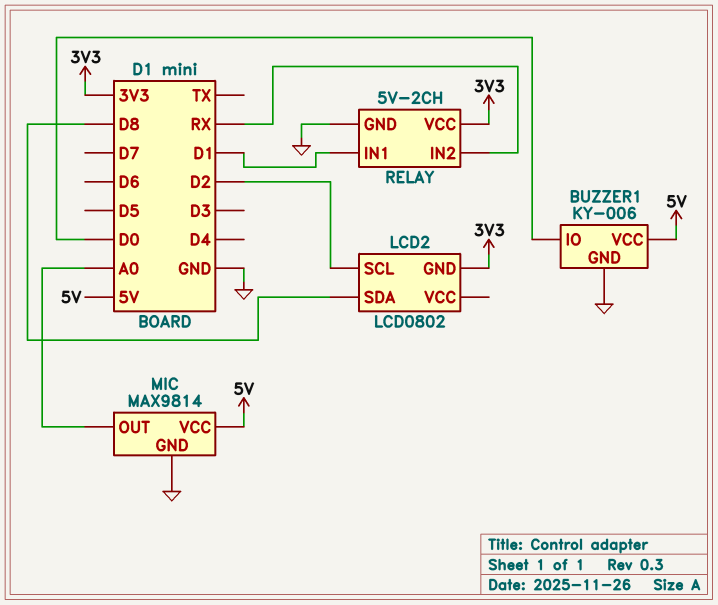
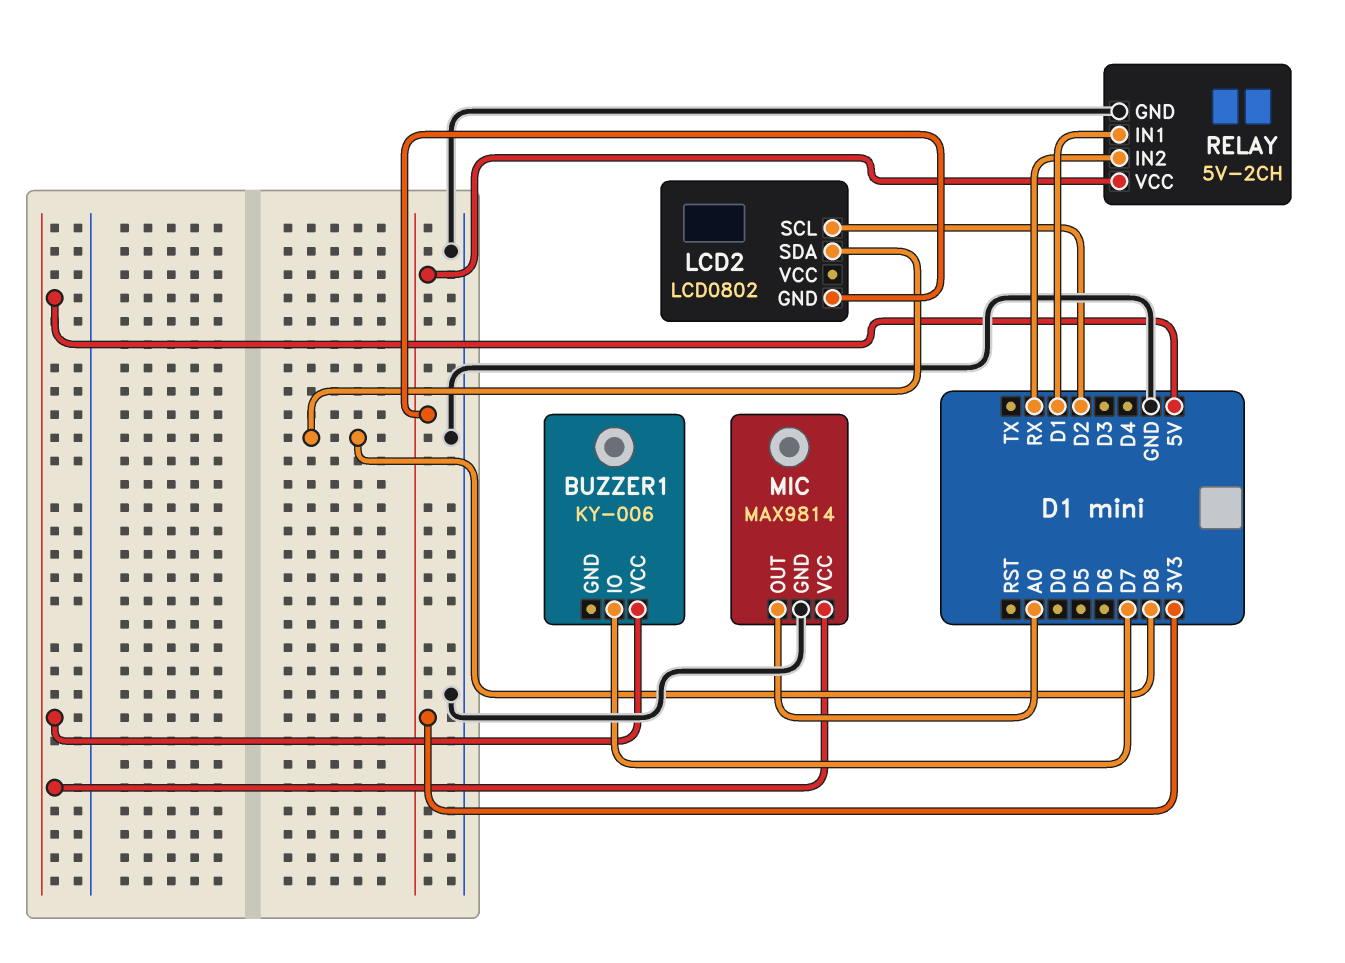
BUZZER1 pin GND: GND -> none
BUZZER1 pin IO: D0 -> D7

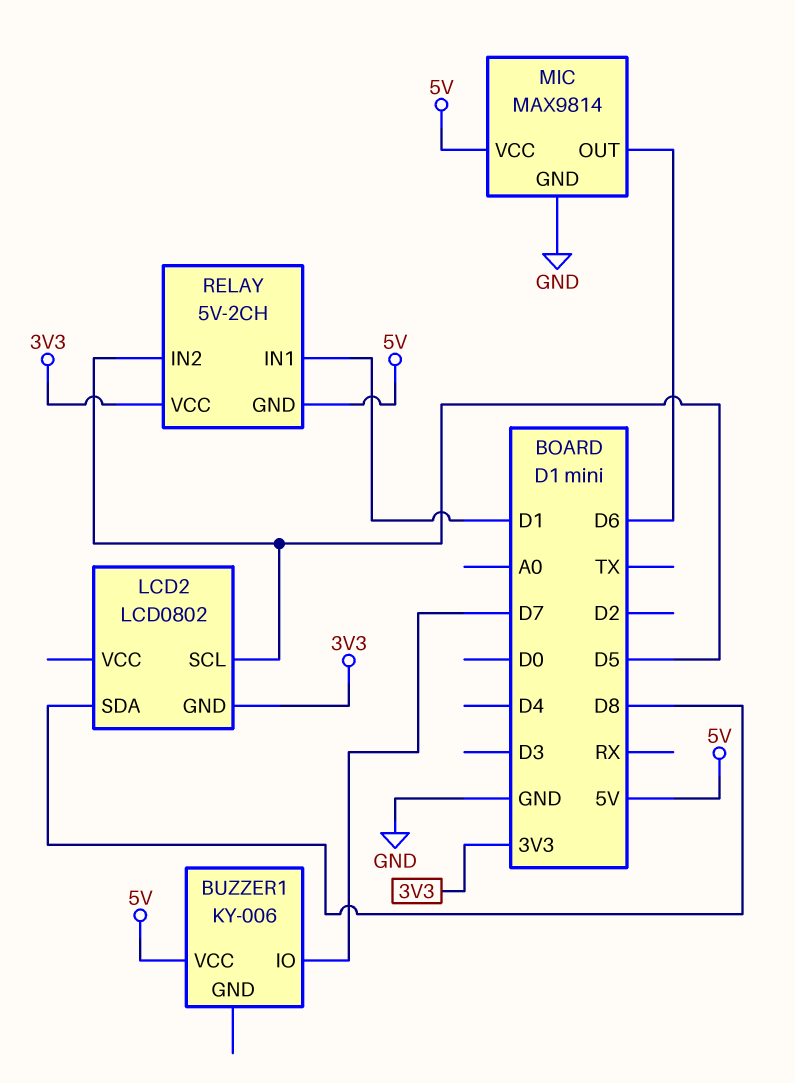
LCD2 pin SCL: D2 -> D5
MIC pin OUT: A0 -> D6
RELAY pin GND: GND -> 5V
RELAY pin IN2: RX -> D5

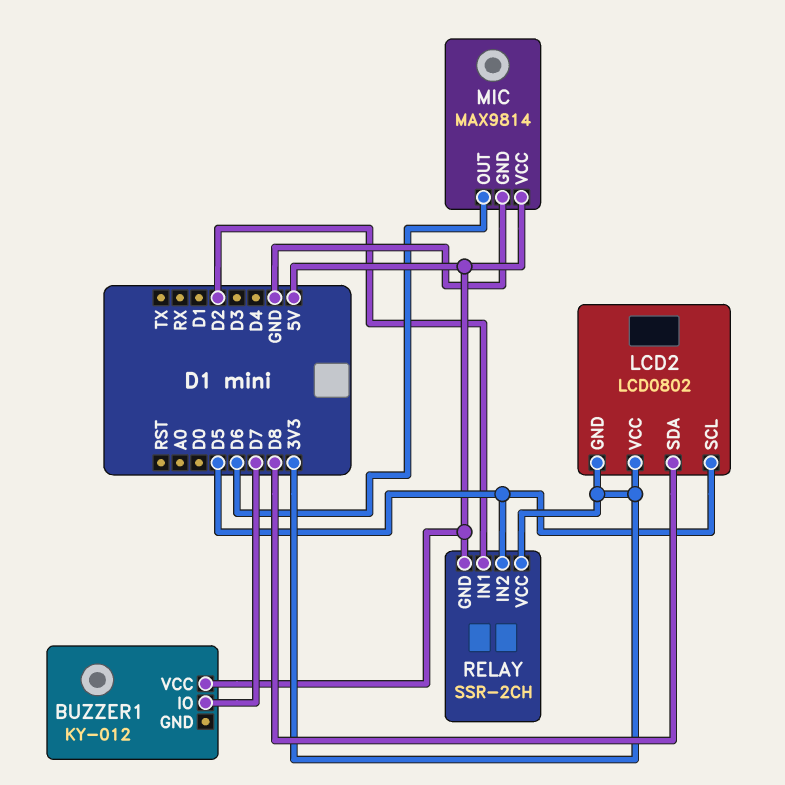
BUZZER1: KY-006 -> KY-012
LCD2 pin VCC: none -> 3V3
RELAY: 5V-2CH -> SSR-2CH
RELAY pin IN1: D1 -> D2

